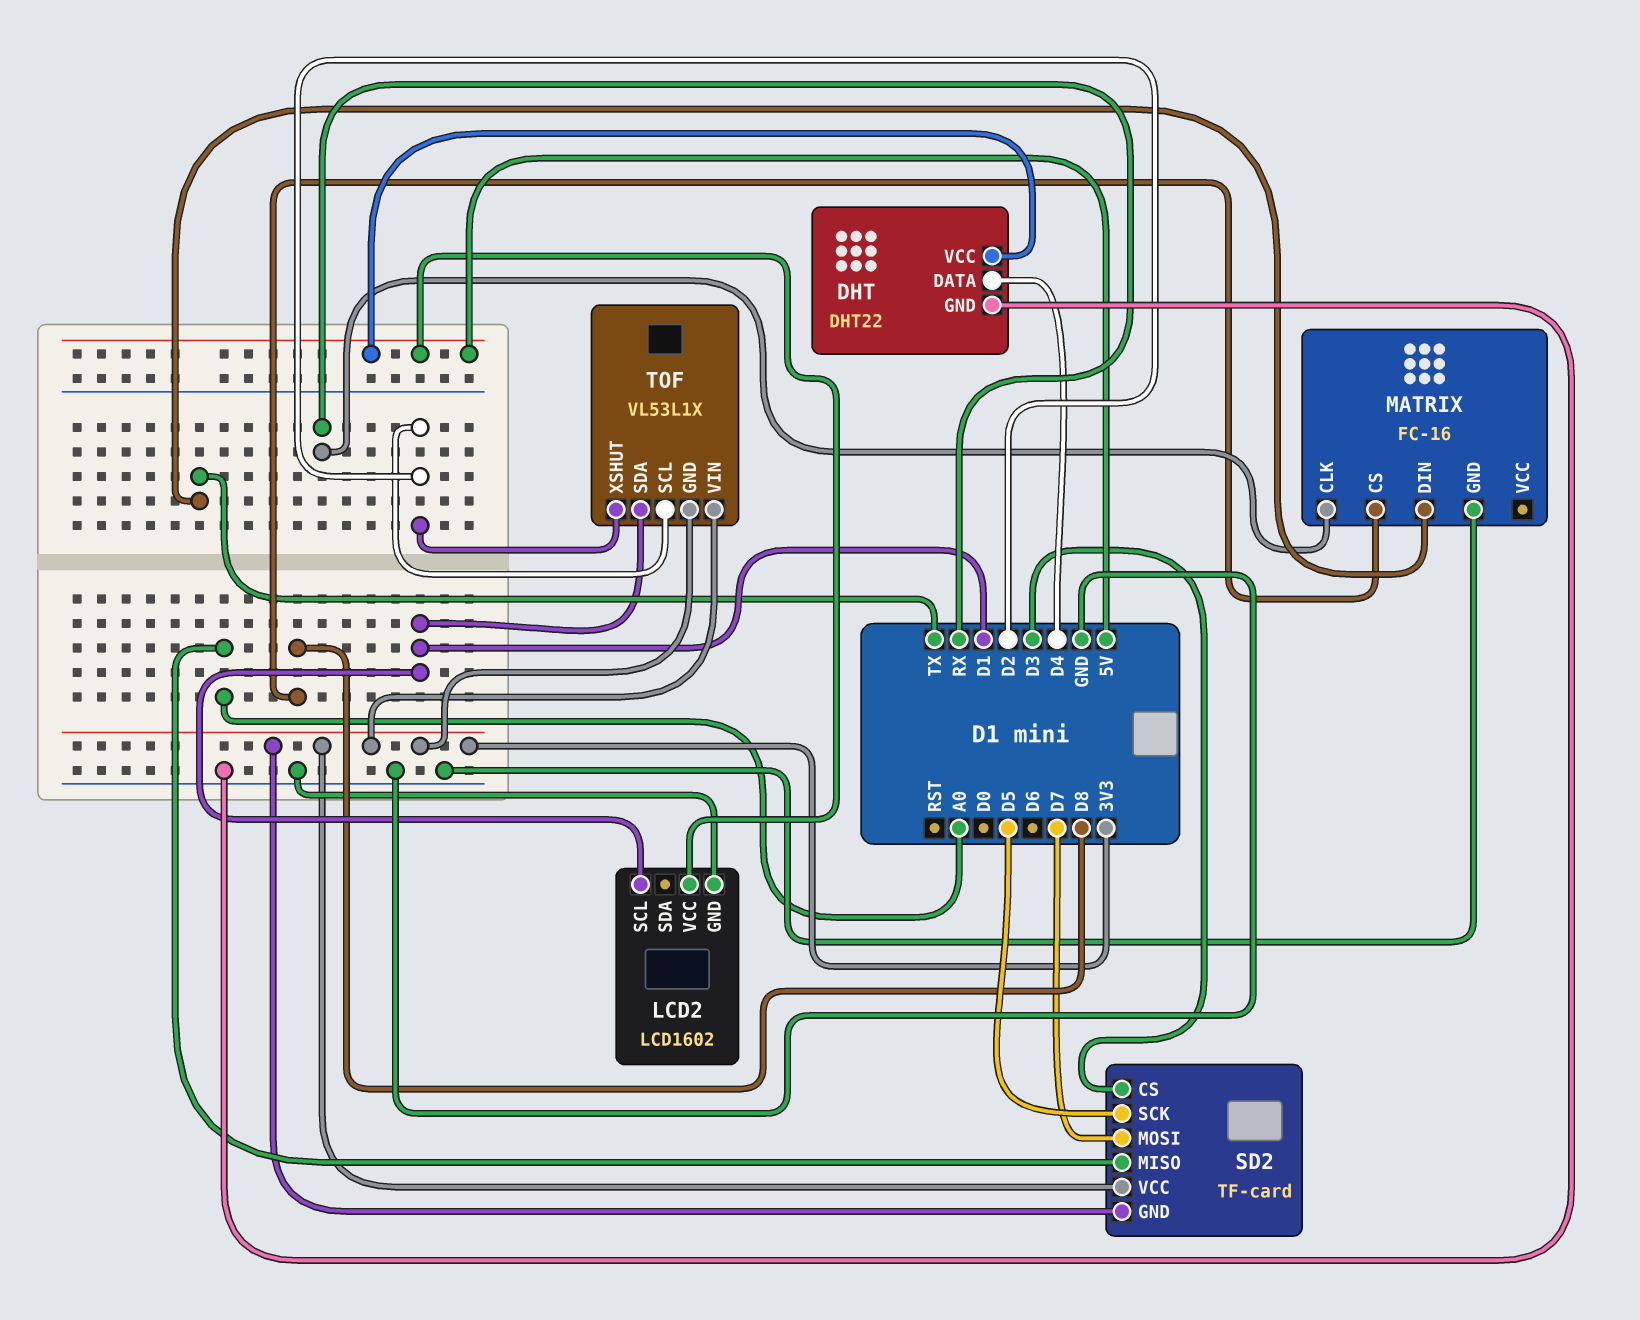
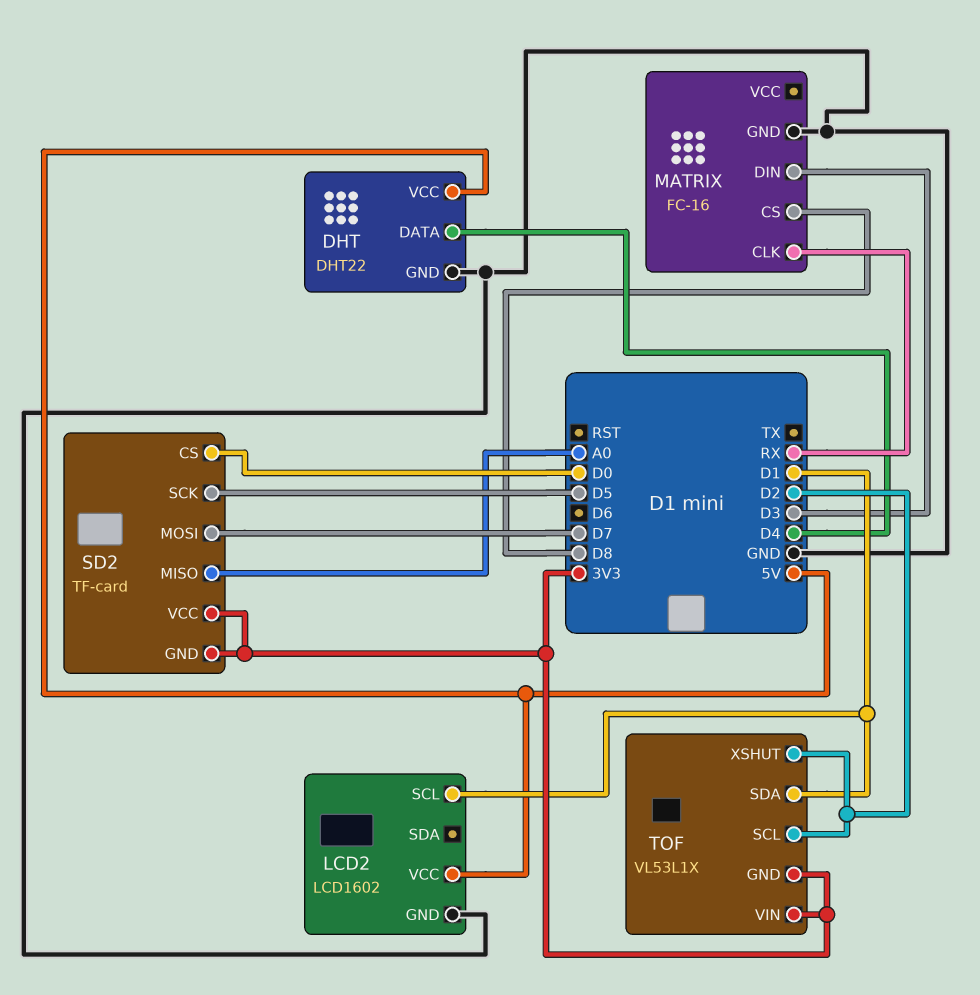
MATRIX pin DIN: TX -> D3
SD2 pin CS: D3 -> D0

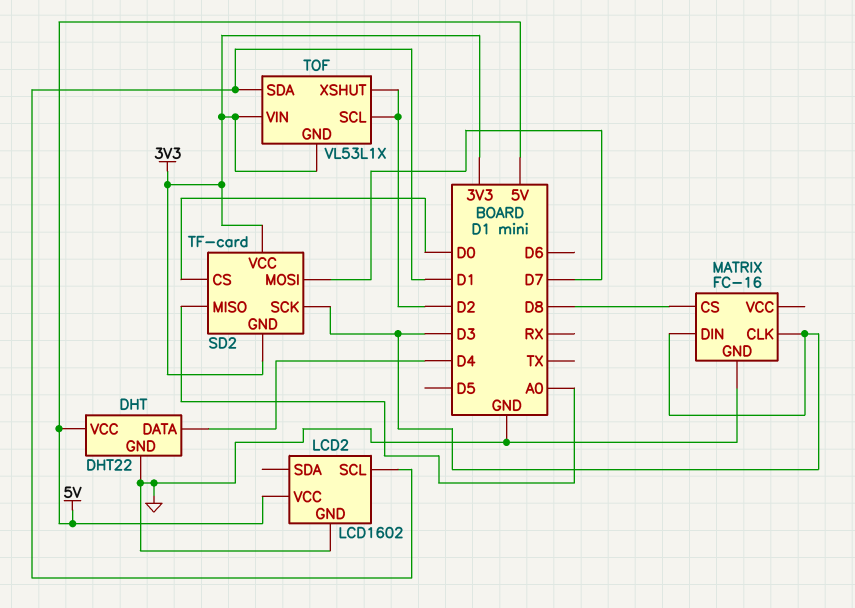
MATRIX pin CLK: RX -> D3
SD2 pin SCK: D5 -> D3

